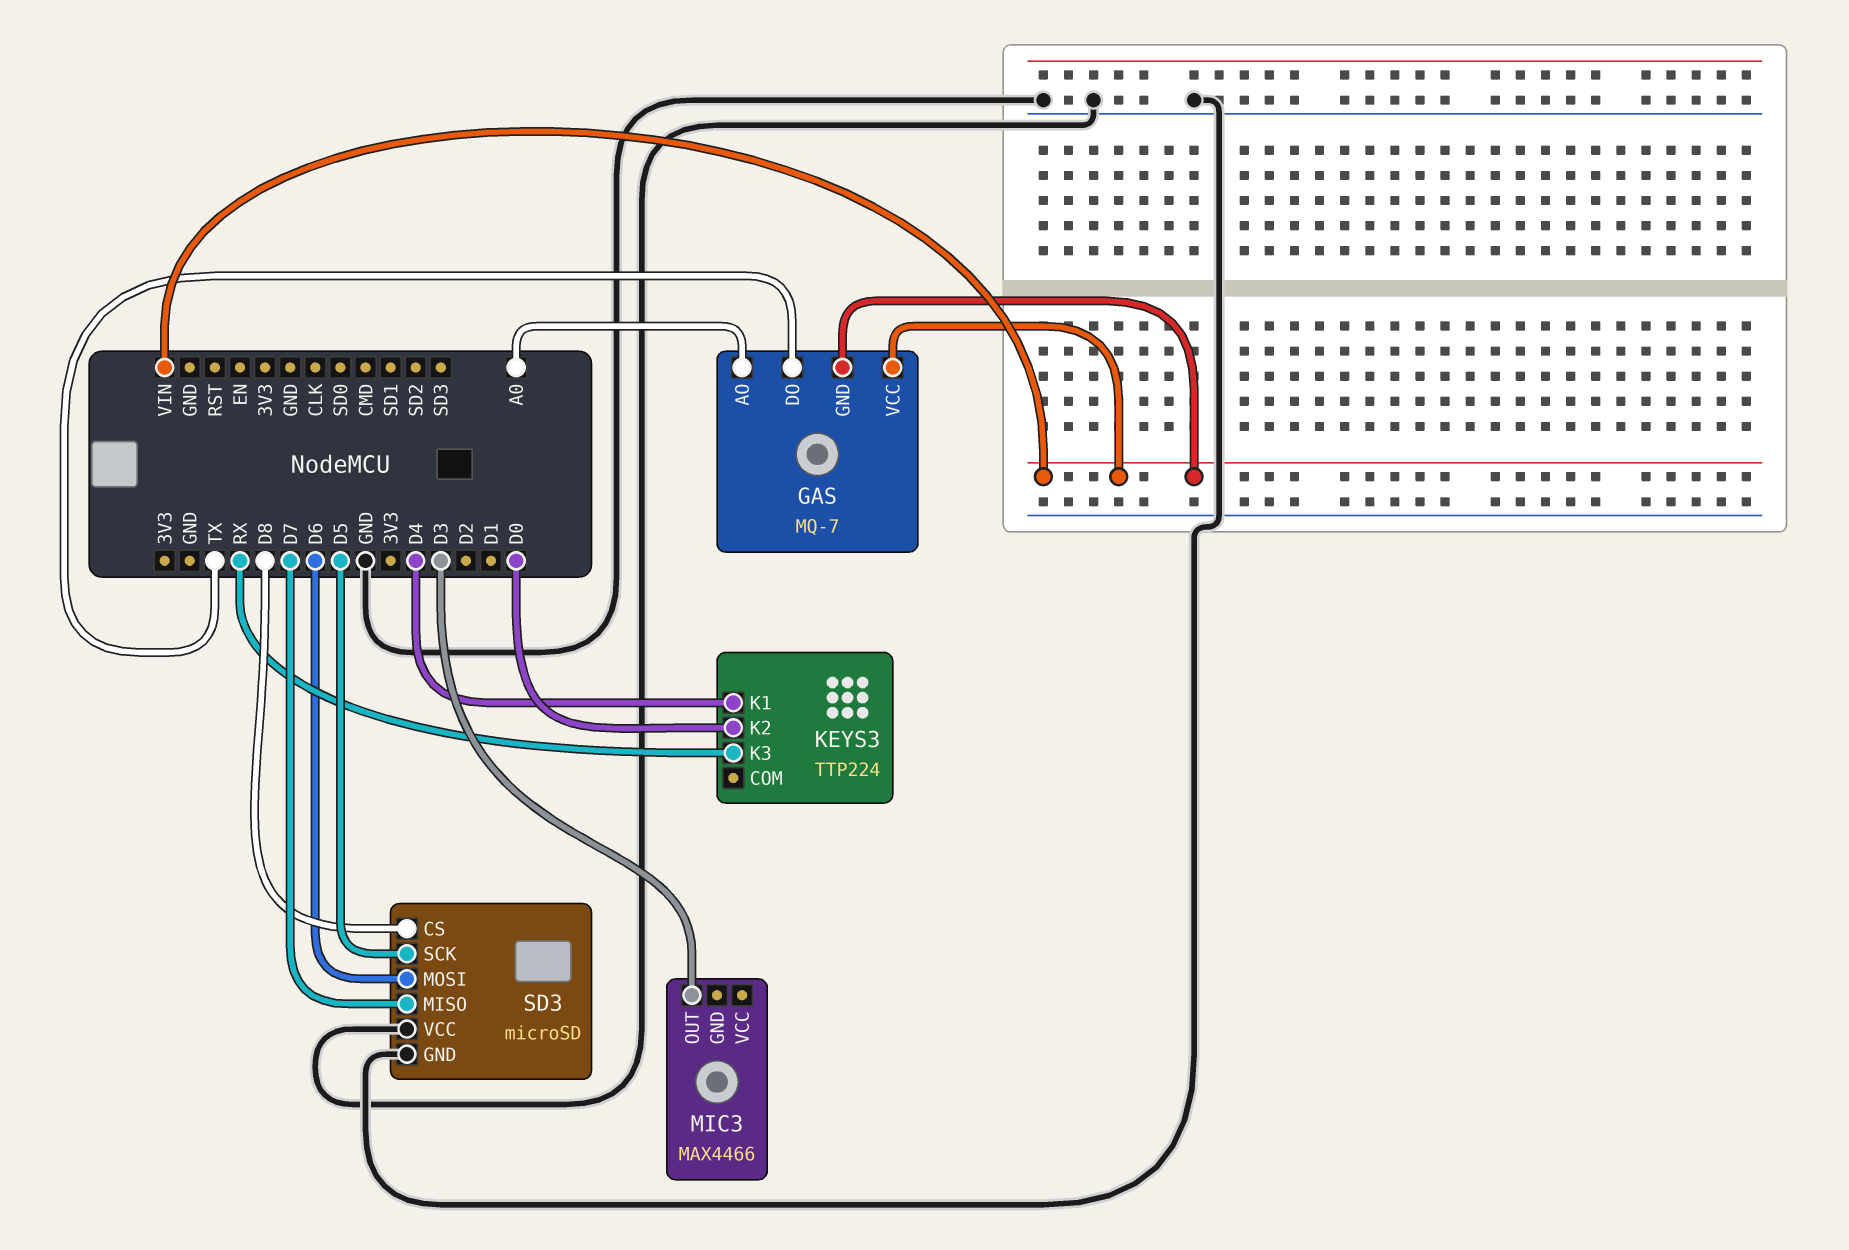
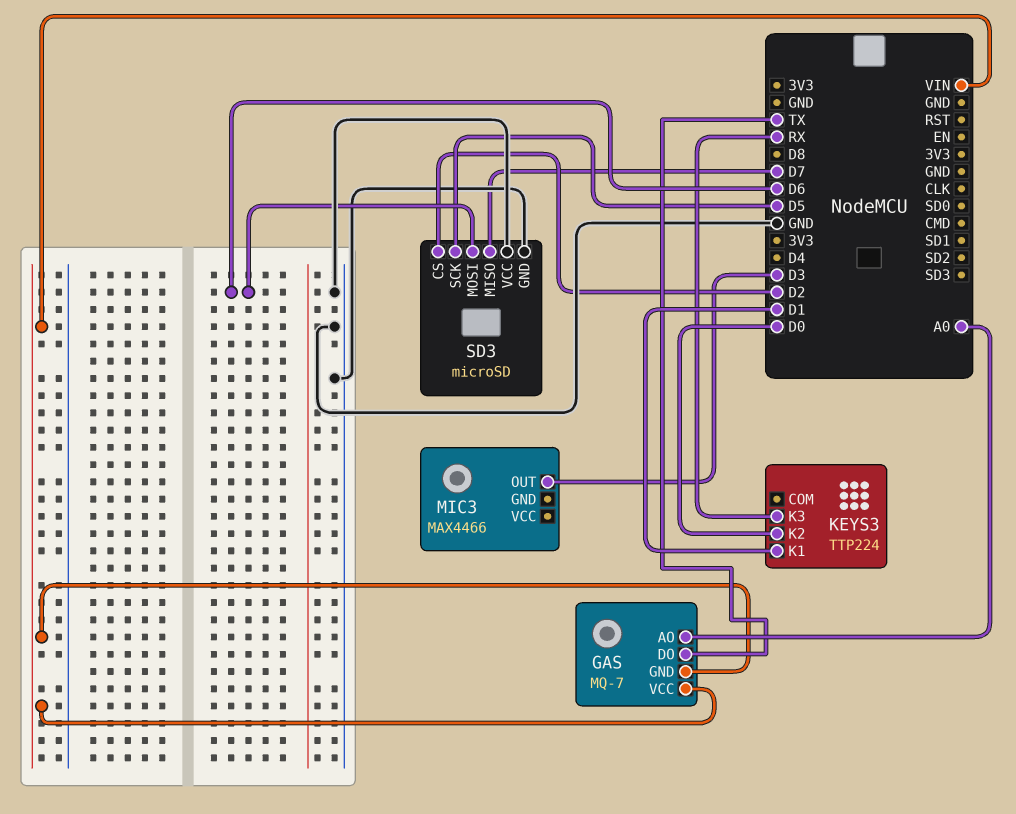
KEYS3 pin K1: D4 -> D1
SD3 pin CS: D8 -> D2

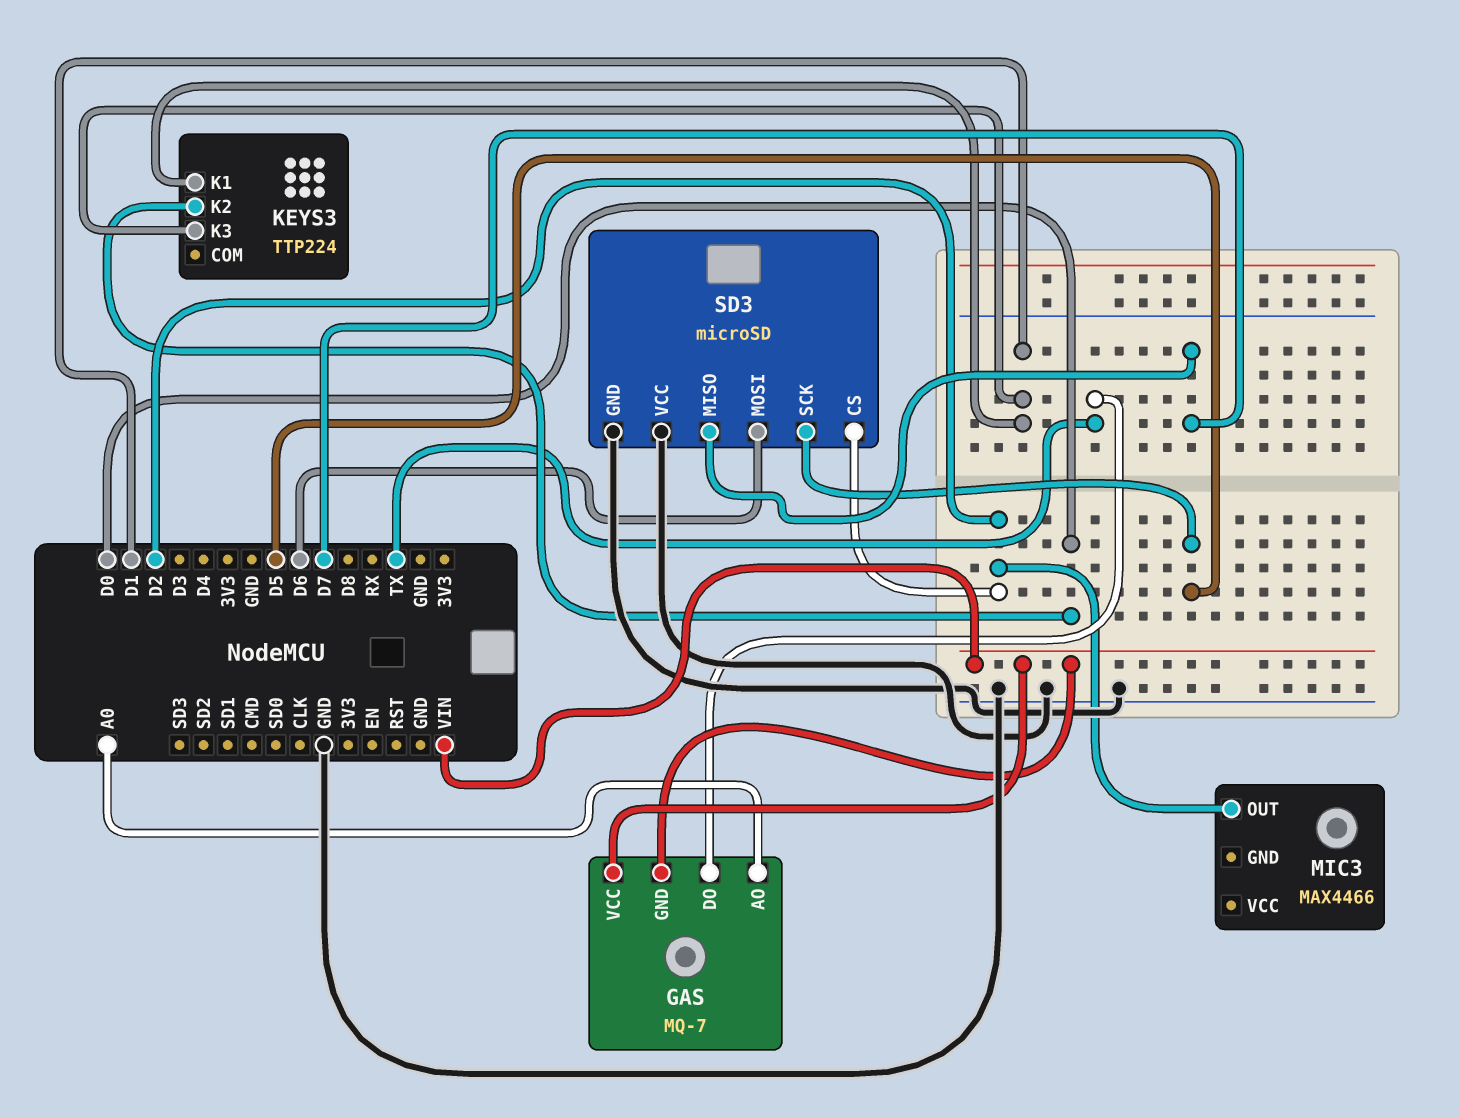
KEYS3 pin K3: RX -> D1
MIC3 pin OUT: D3 -> D2

